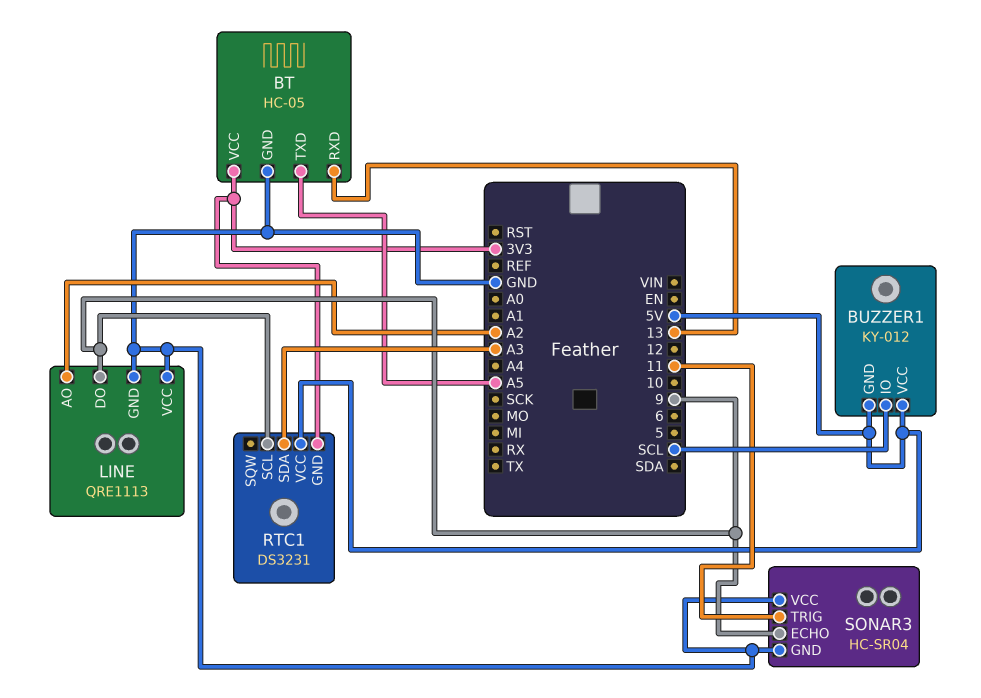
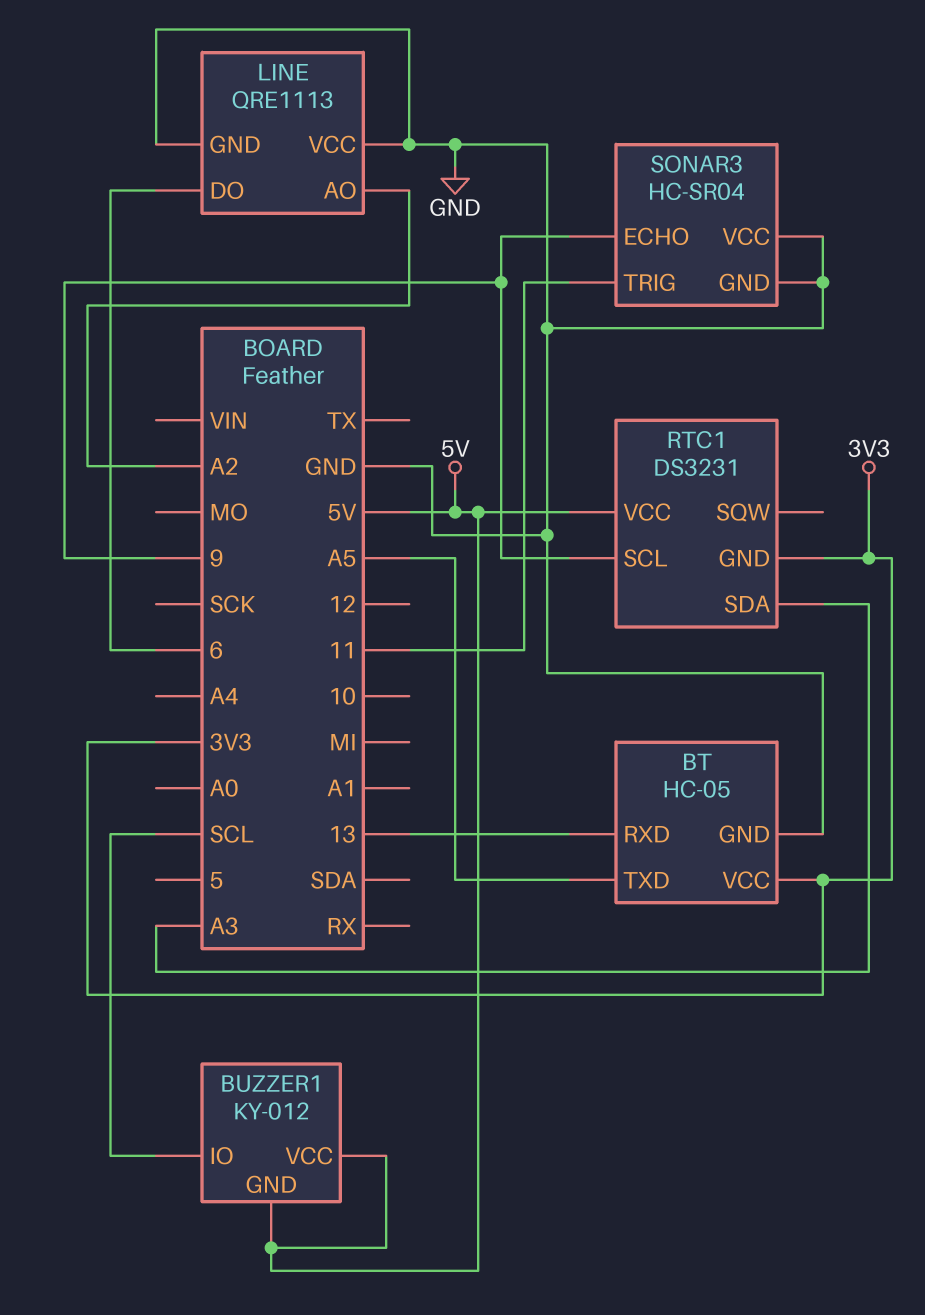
LINE pin DO: 9 -> 6

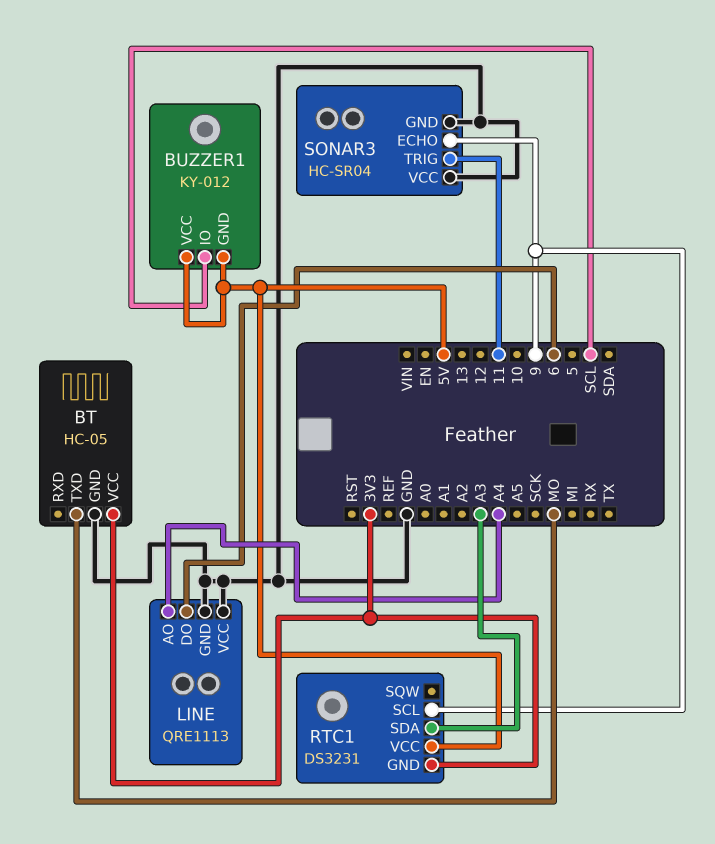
BT pin RXD: 13 -> none
BT pin TXD: A5 -> MO
LINE pin AO: A2 -> A4

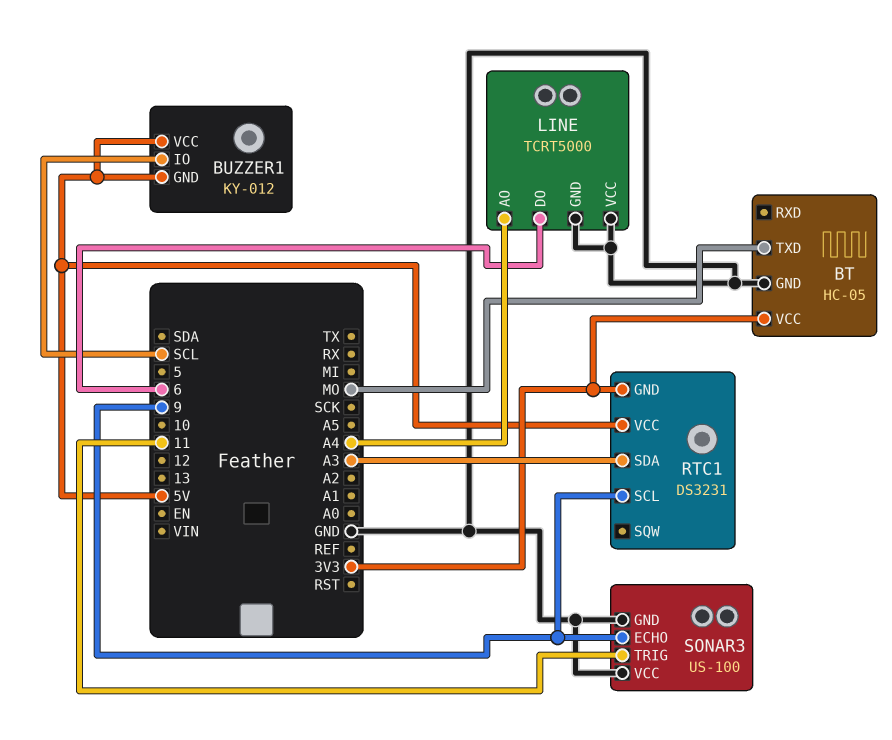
LINE: QRE1113 -> TCRT5000
SONAR3: HC-SR04 -> US-100

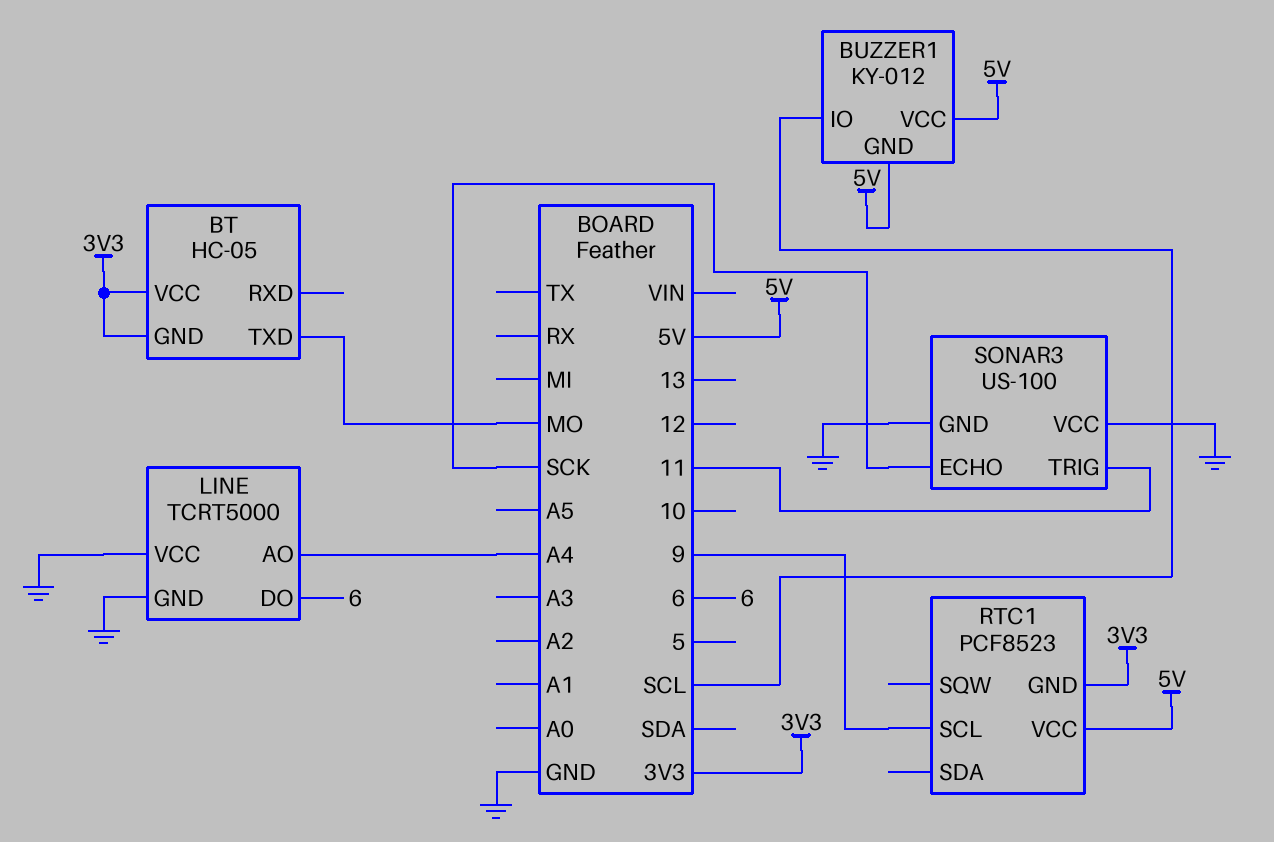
BT pin GND: GND -> 3V3
RTC1: DS3231 -> PCF8523
RTC1 pin SDA: A3 -> none
SONAR3 pin ECHO: 9 -> SCK

